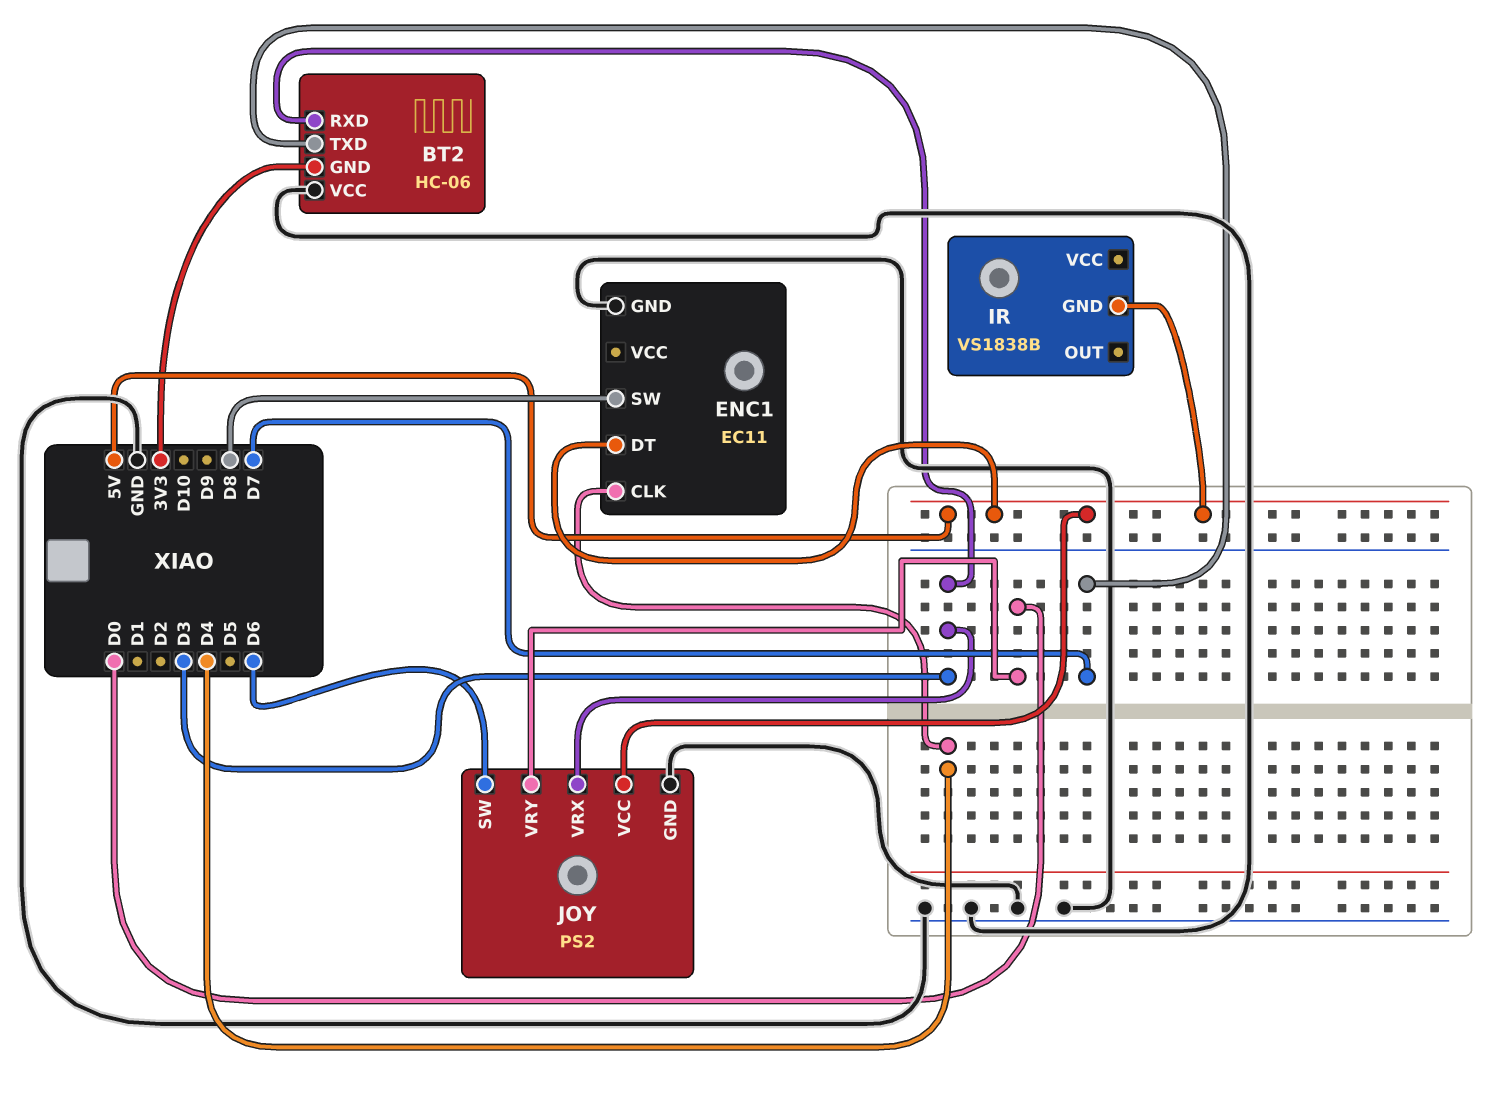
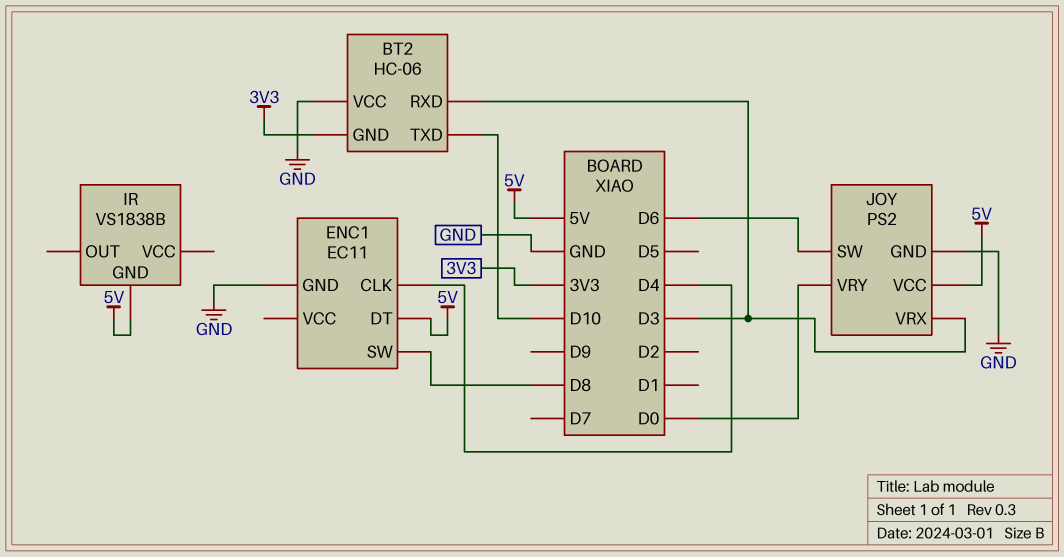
BT2 pin TXD: D7 -> D10

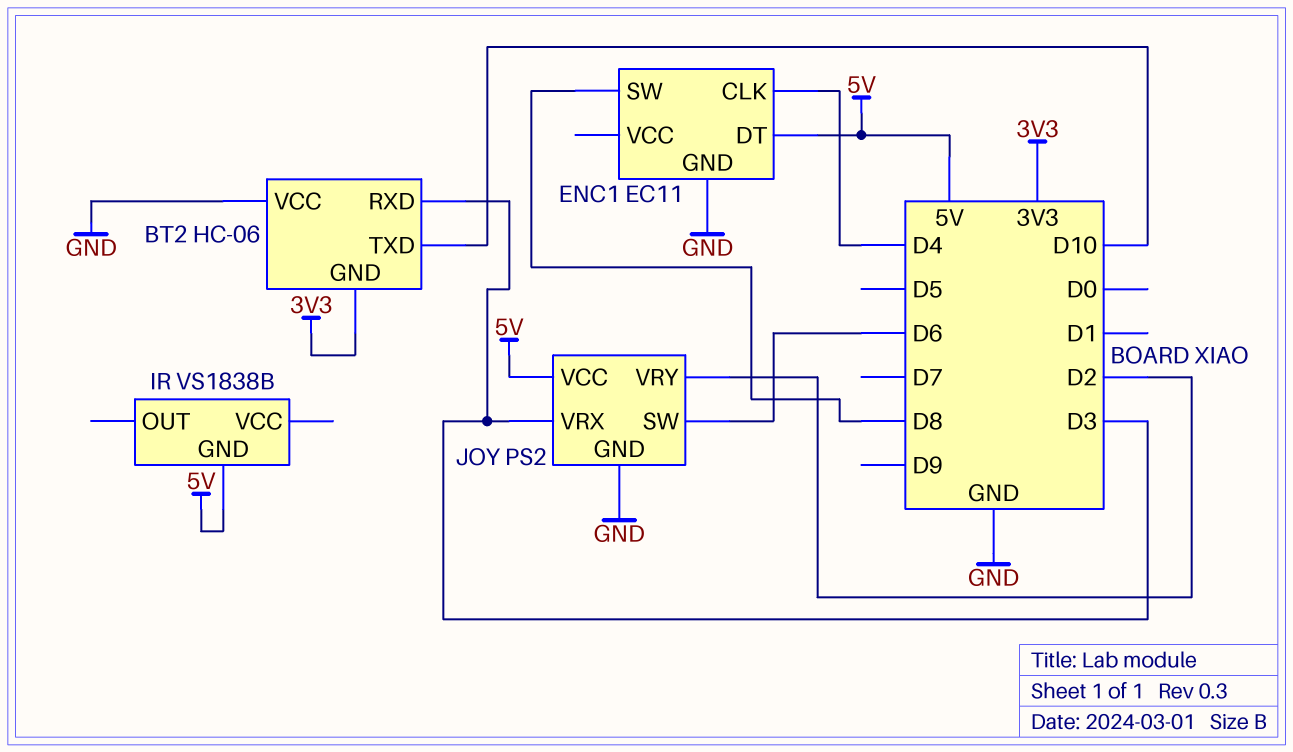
JOY pin VRY: D0 -> D2

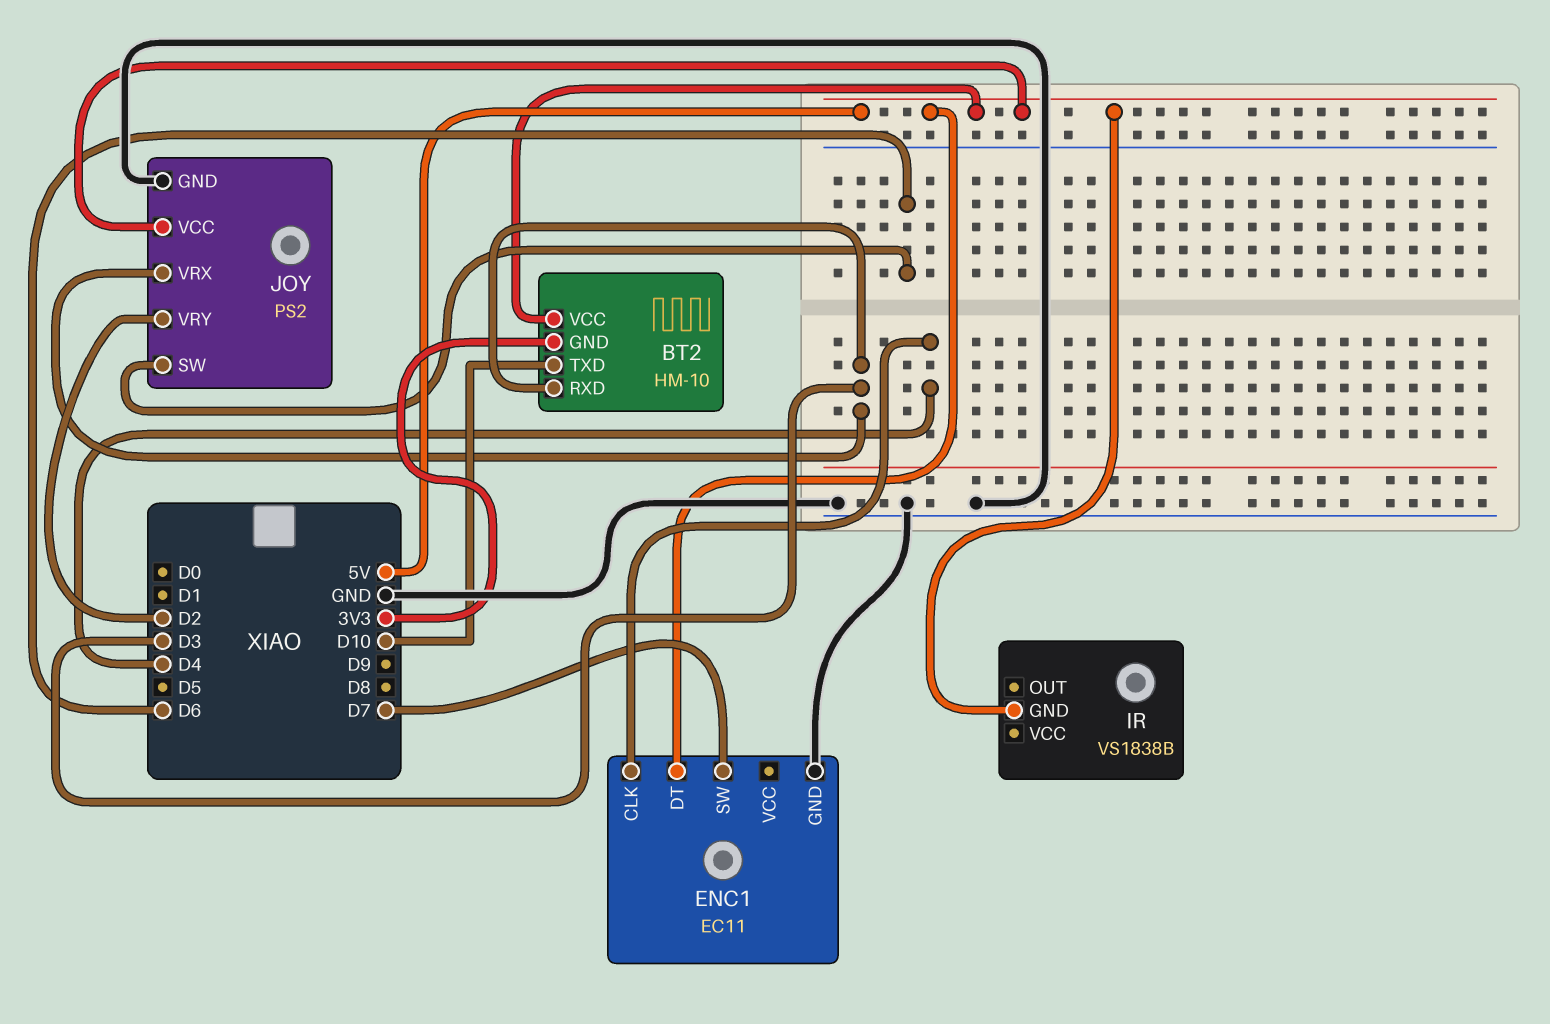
BT2: HC-06 -> HM-10
BT2 pin VCC: GND -> 5V
ENC1 pin SW: D8 -> D7

